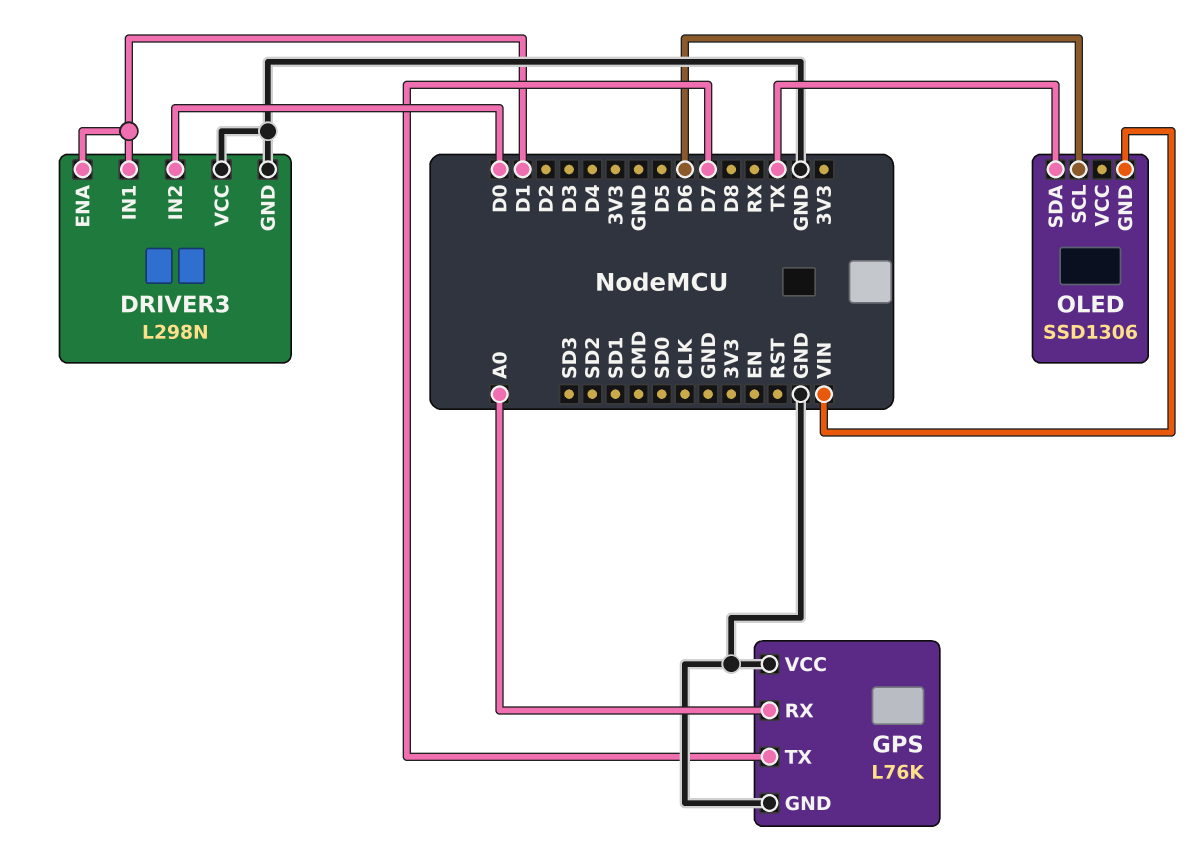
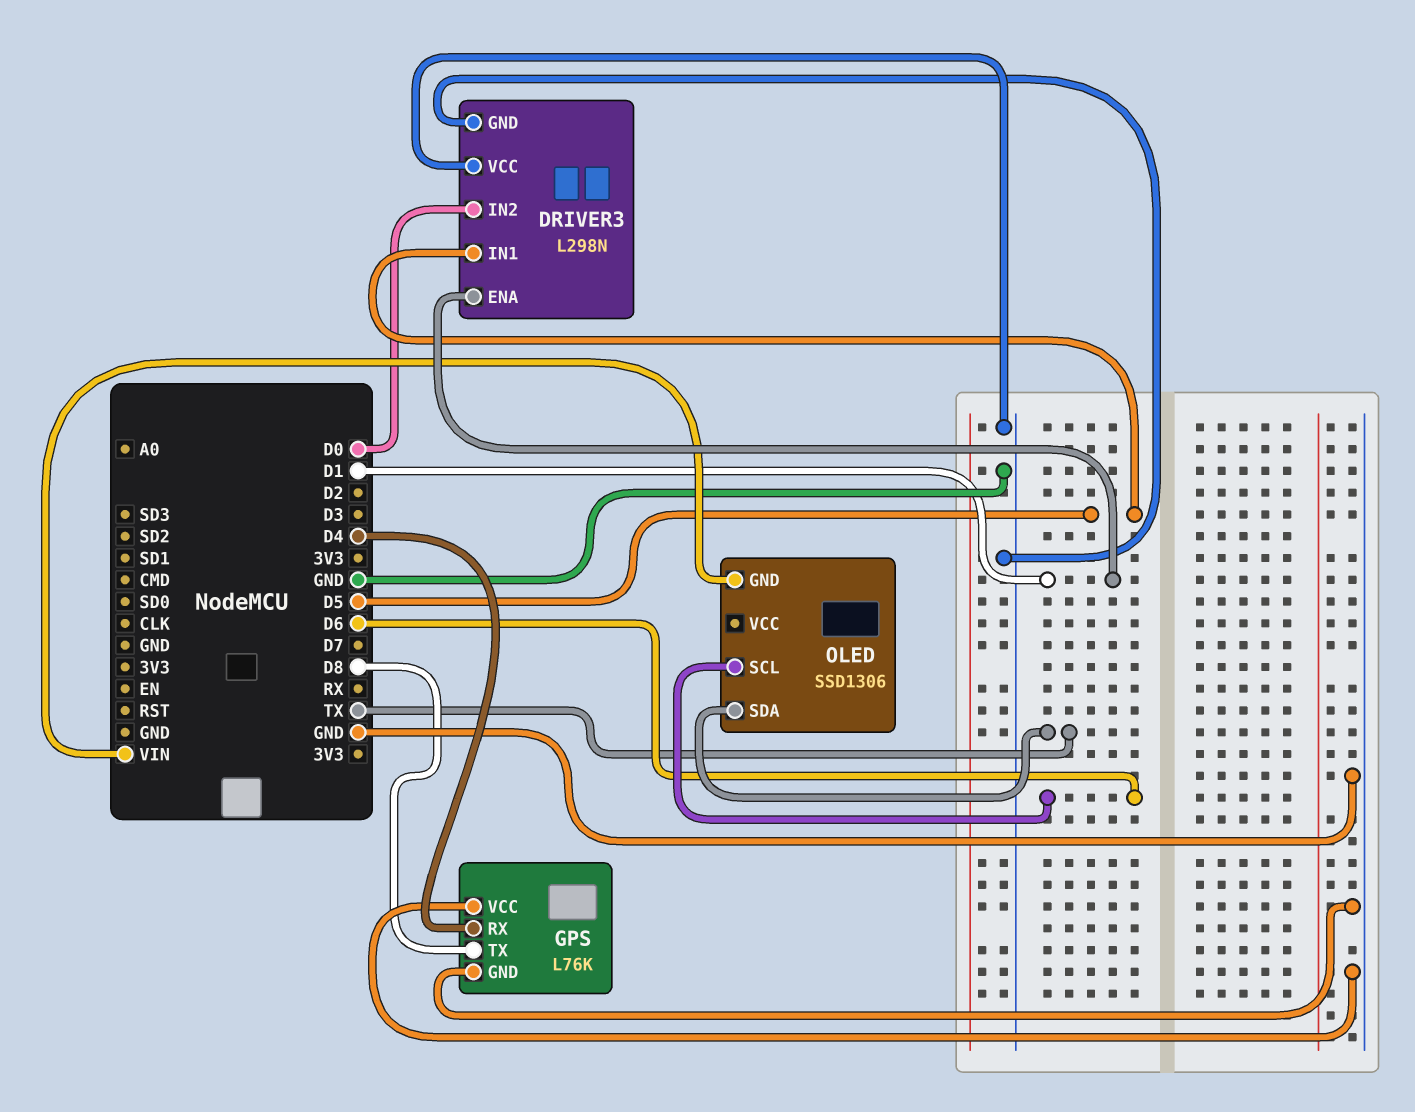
DRIVER3 pin IN1: D1 -> D5
GPS pin RX: A0 -> D4
GPS pin TX: D7 -> D8

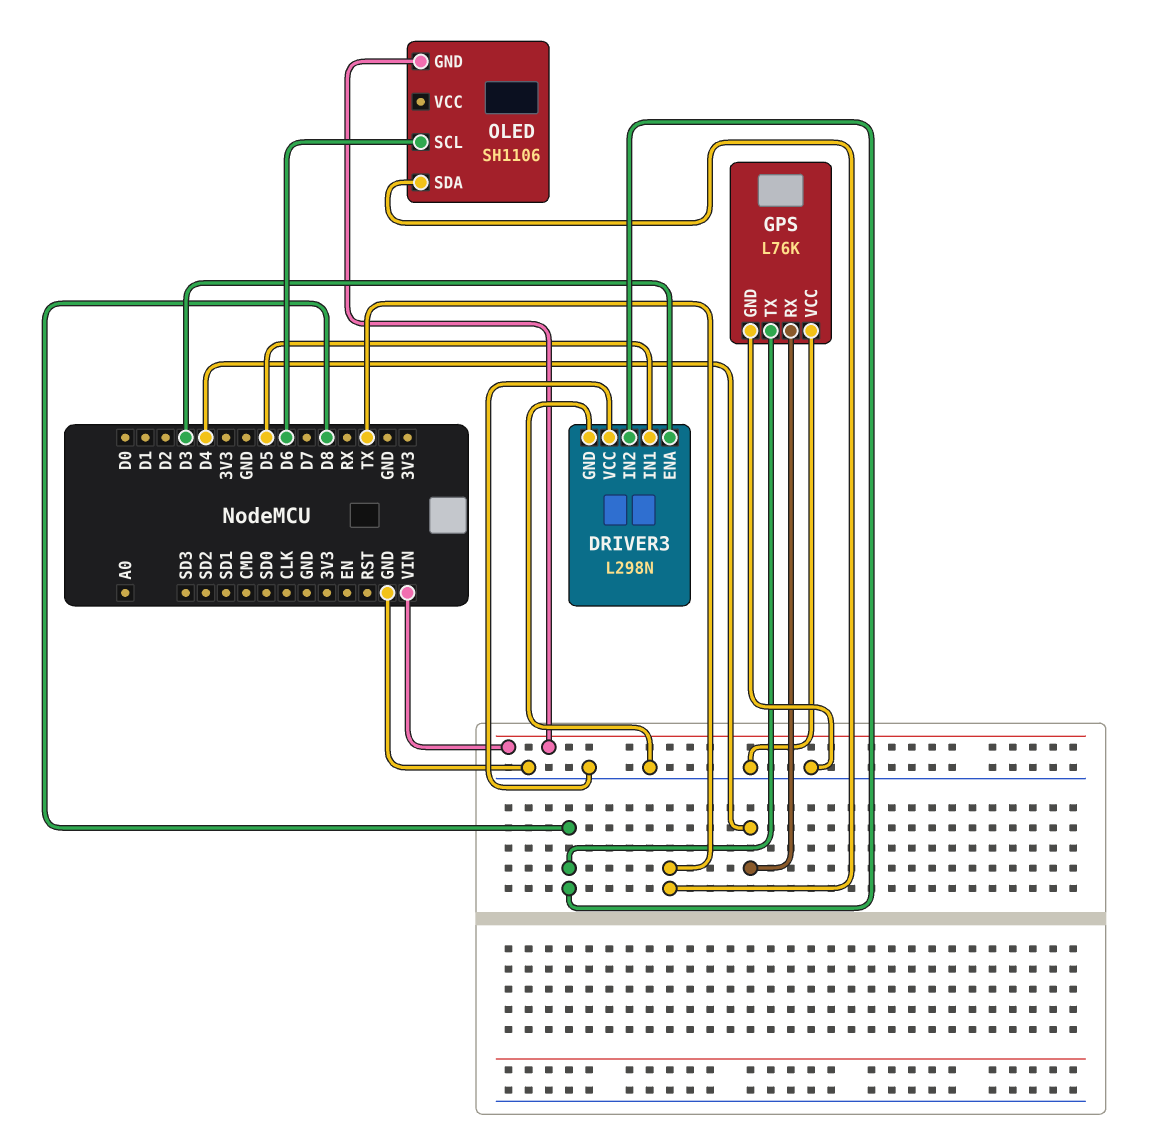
DRIVER3 pin ENA: D1 -> D3
DRIVER3 pin IN2: D0 -> D8
OLED: SSD1306 -> SH1106

